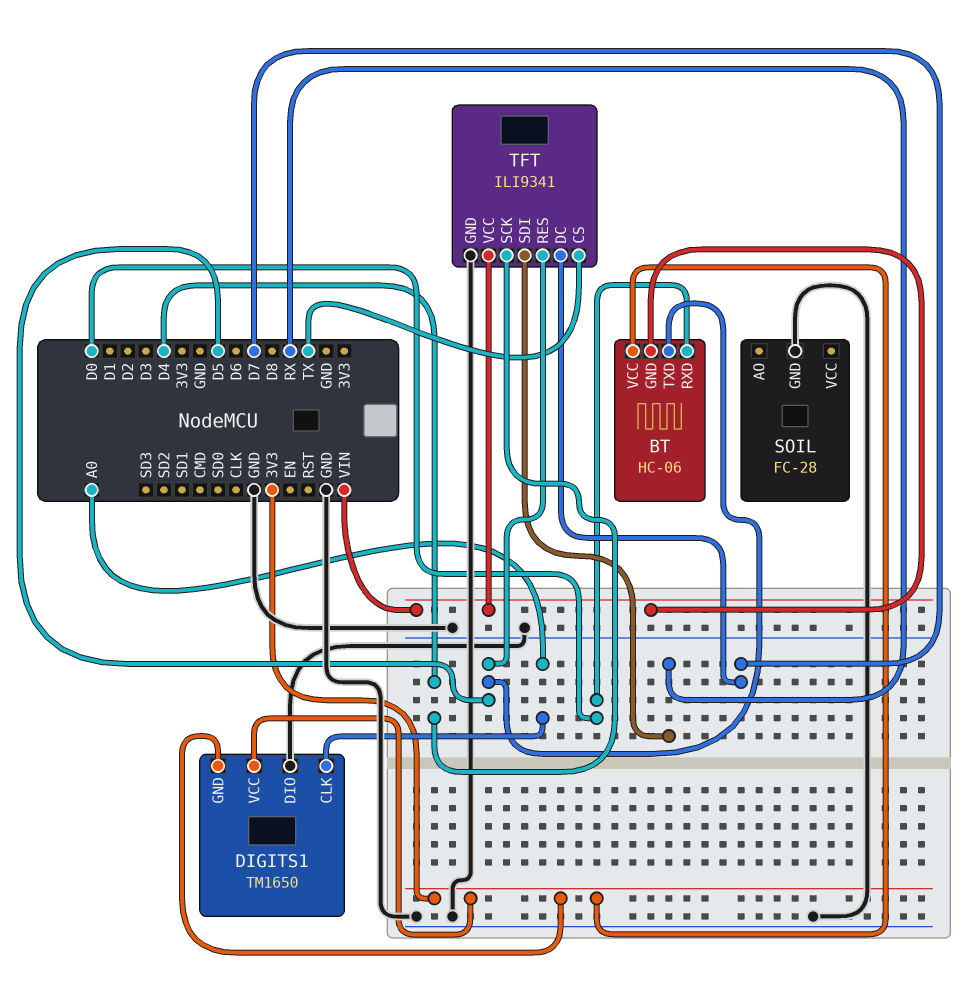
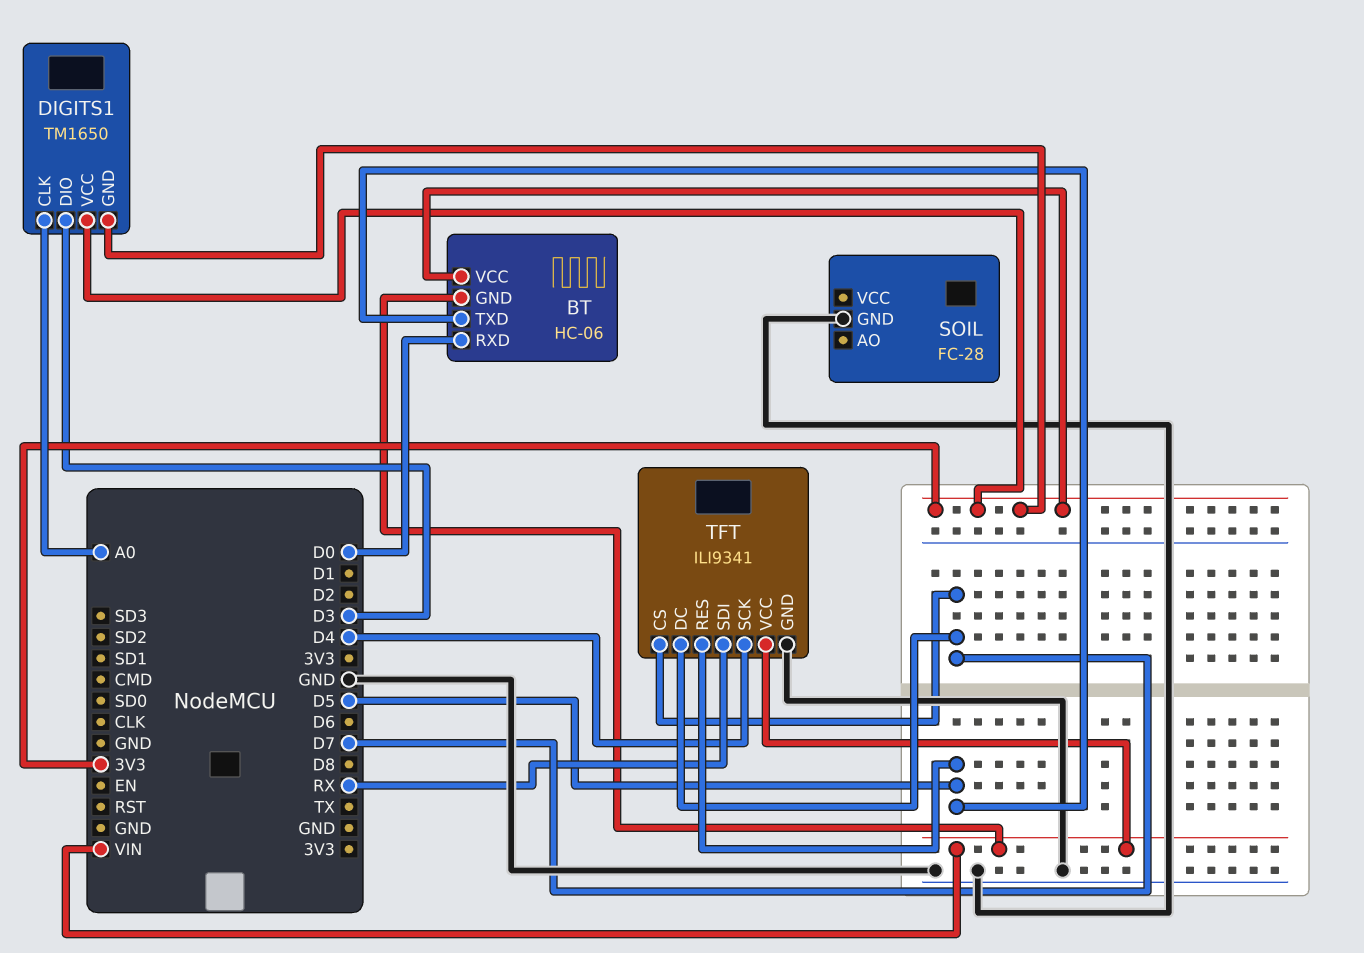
DIGITS1 pin DIO: GND -> D3
TFT pin CS: TX -> D7

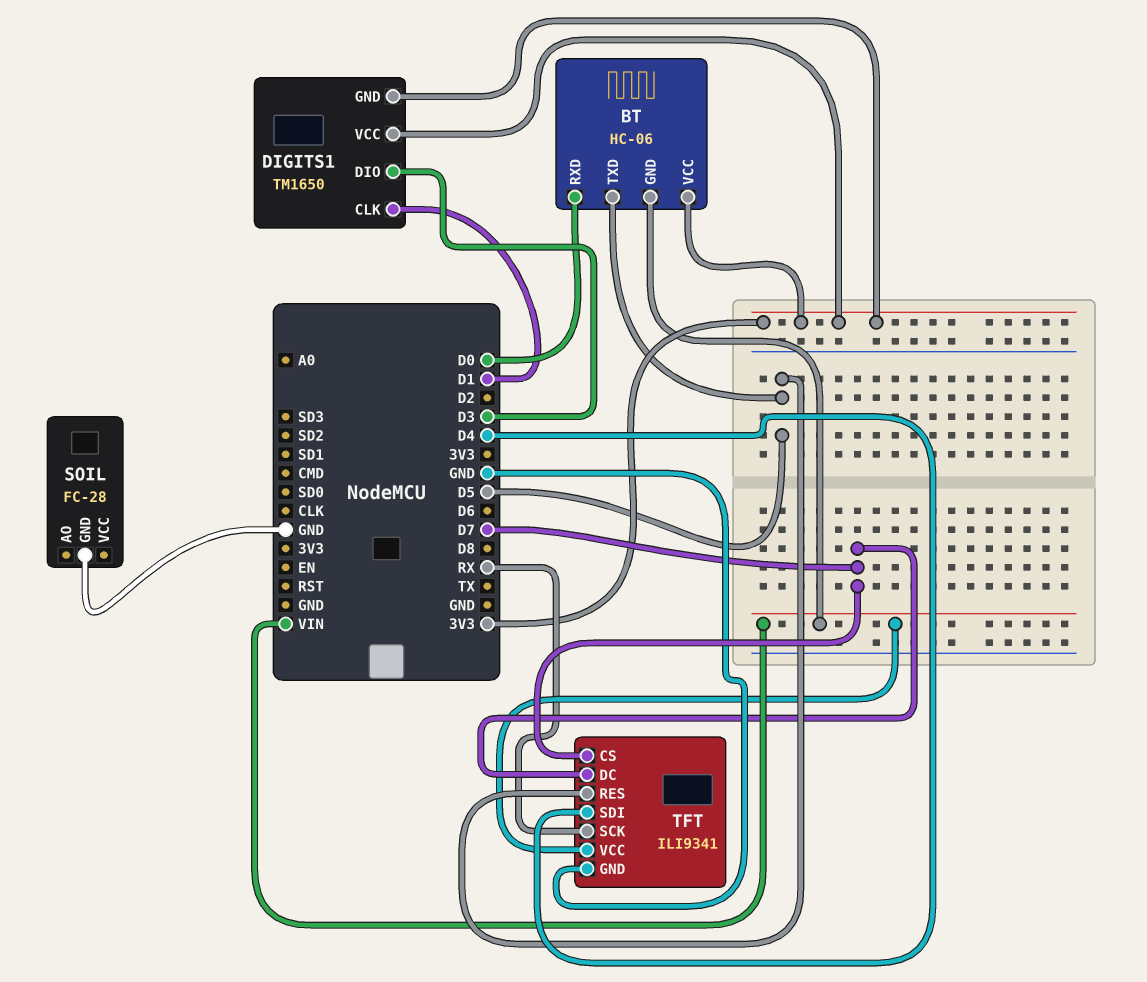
DIGITS1 pin CLK: A0 -> D1
TFT pin SCK: D4 -> RX
TFT pin SDI: RX -> D4

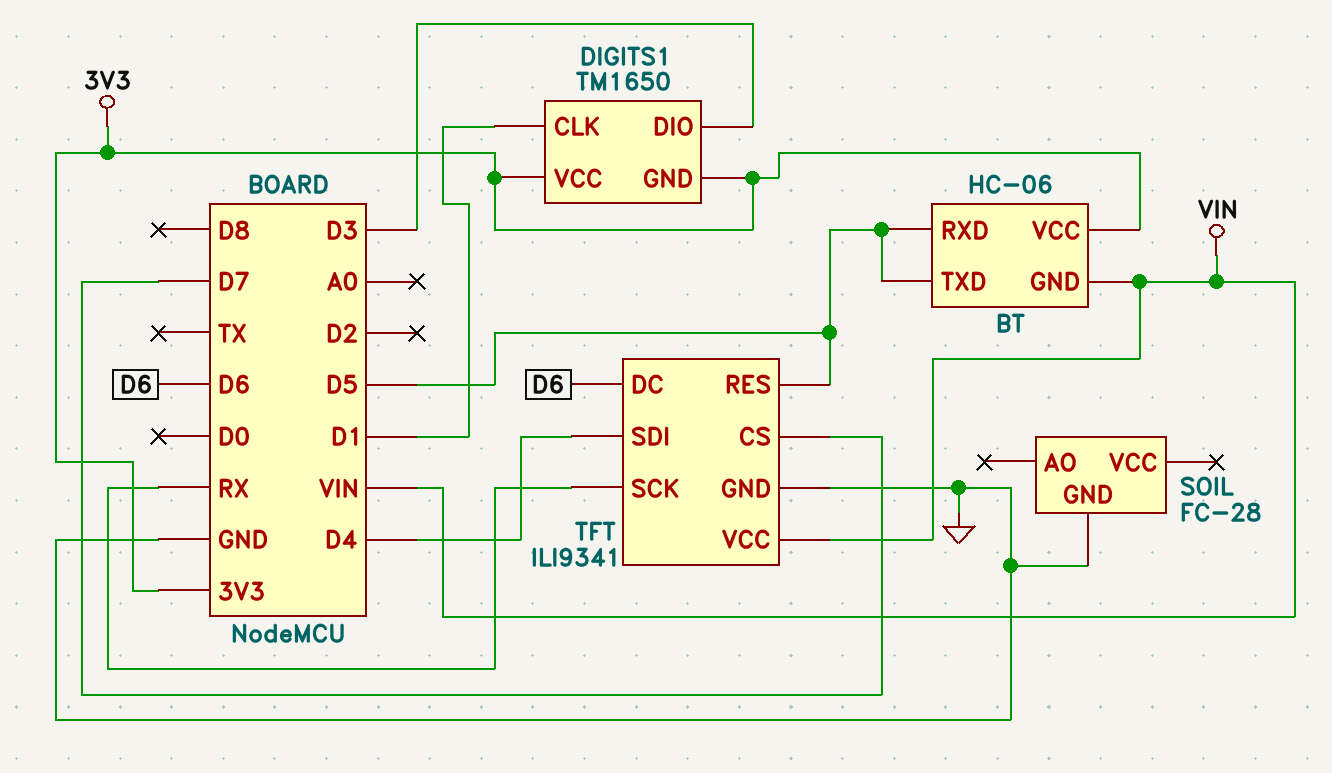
BT pin RXD: D0 -> D5
TFT pin DC: D7 -> D6

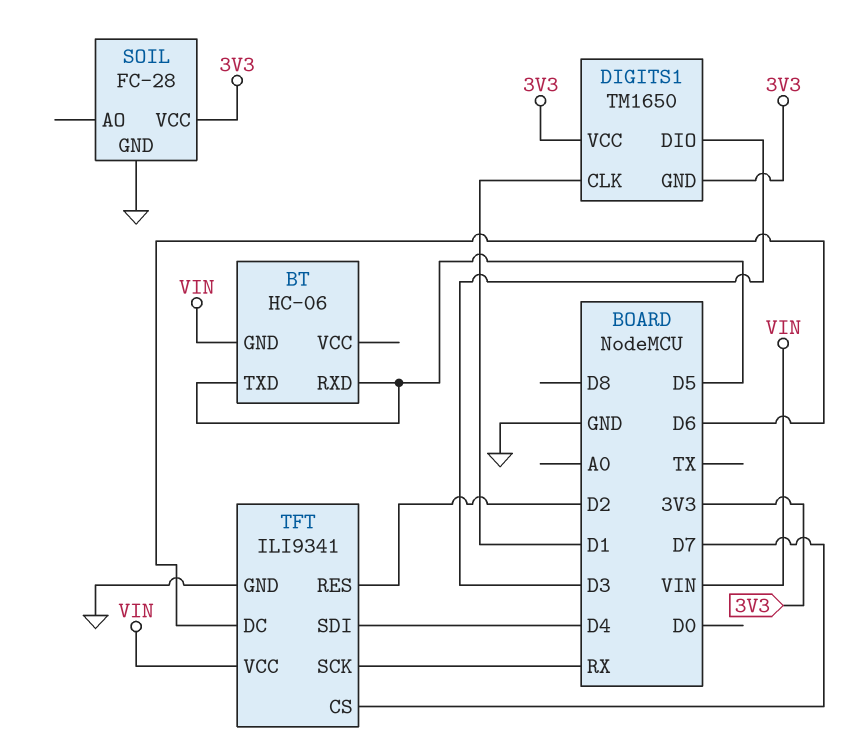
BT pin VCC: 3V3 -> none
SOIL pin VCC: none -> 3V3
TFT pin RES: D5 -> D2

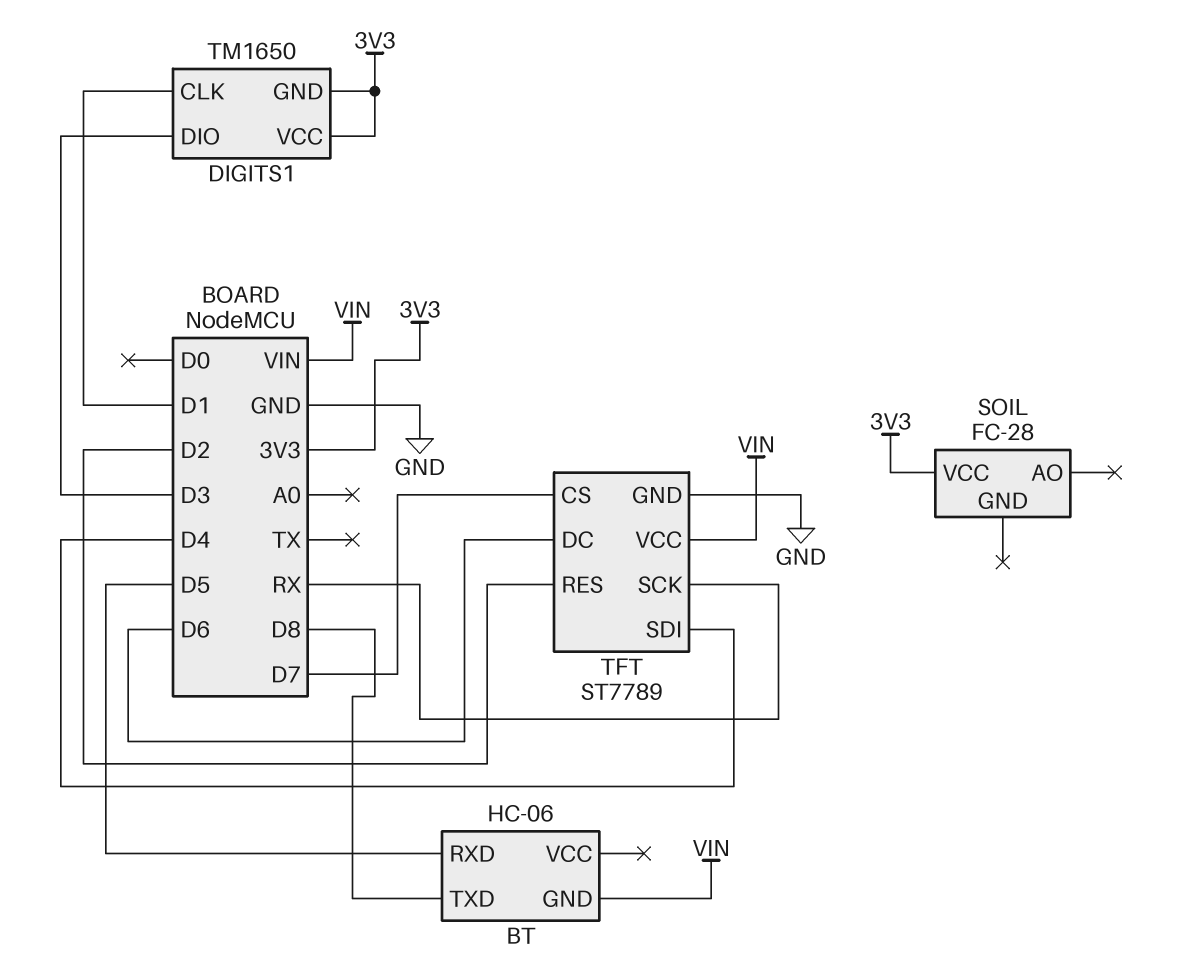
BT pin TXD: D5 -> D8
SOIL pin GND: GND -> none
TFT: ILI9341 -> ST7789

